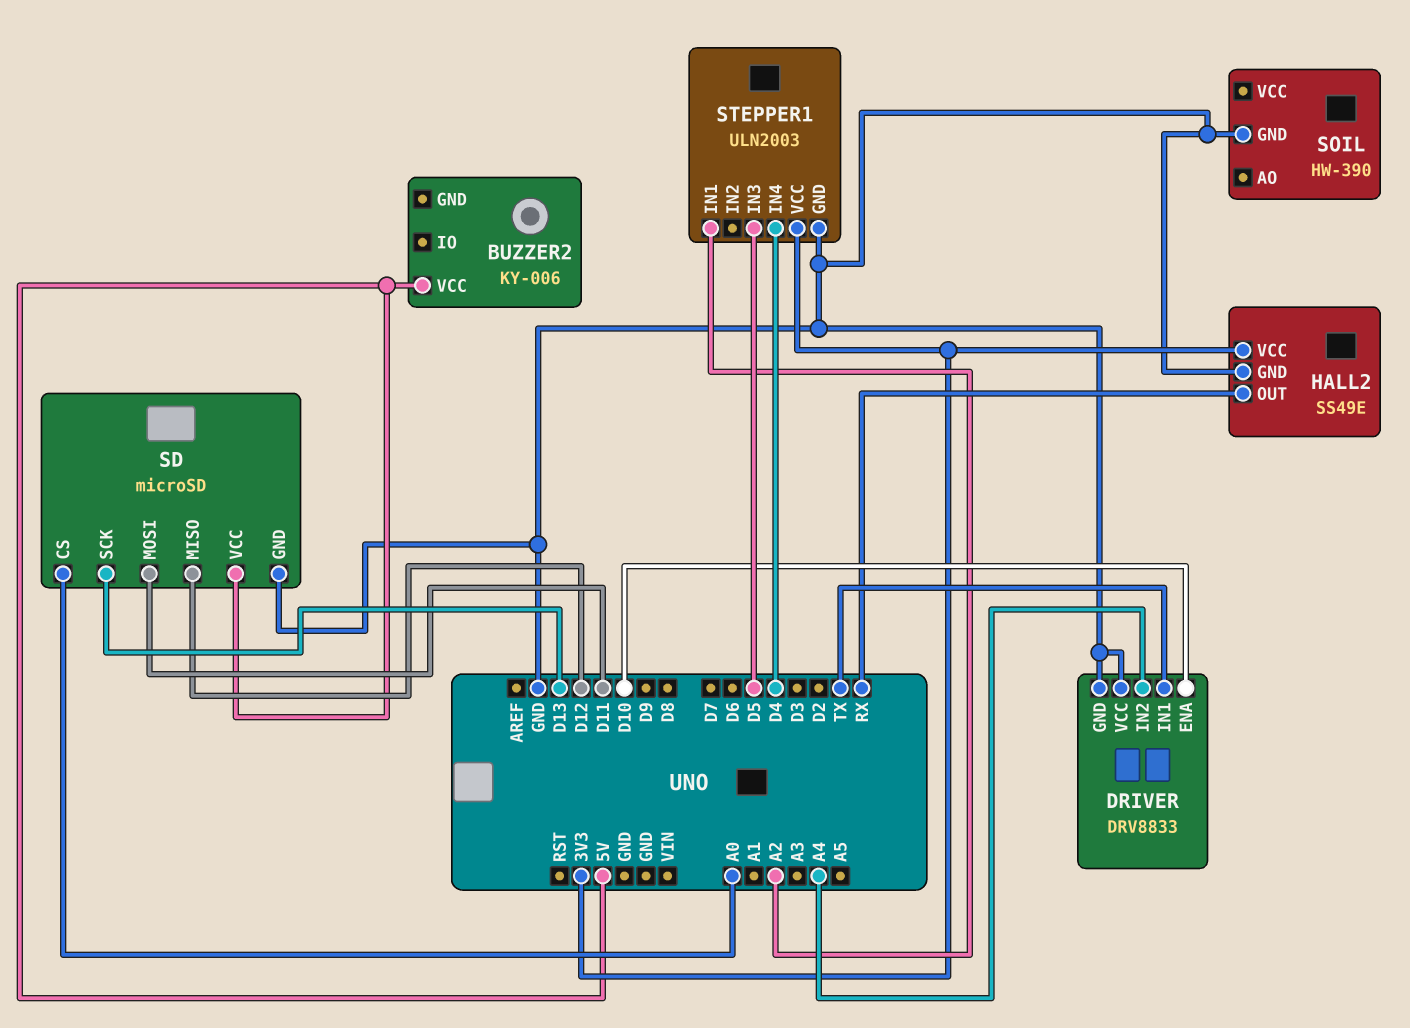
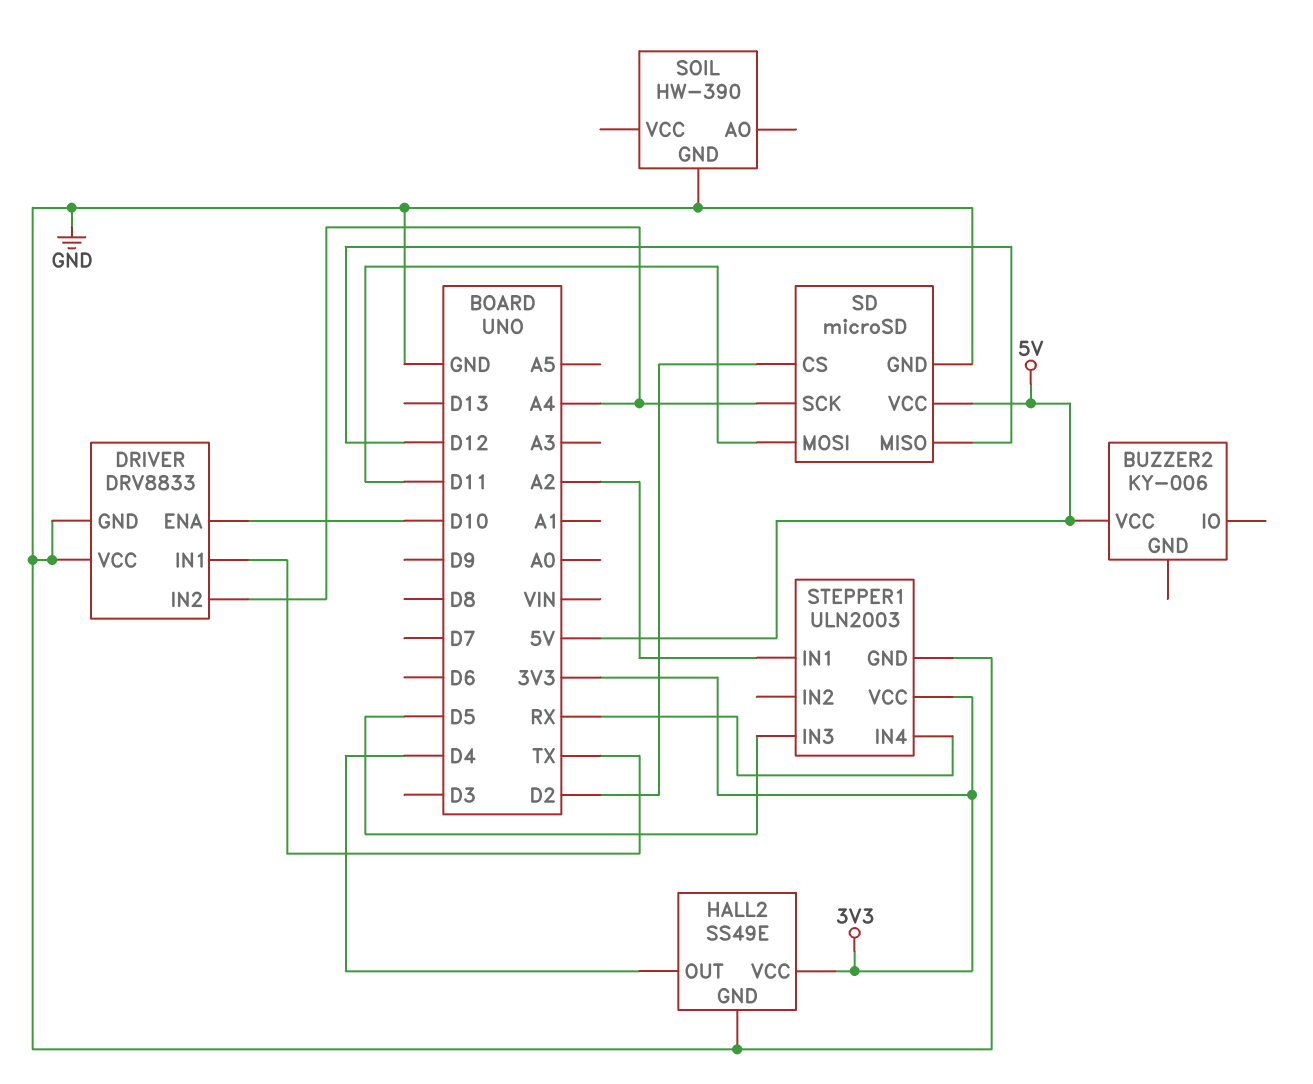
HALL2 pin OUT: RX -> D4
SD pin CS: A0 -> D2
SD pin SCK: D13 -> A4
STEPPER1 pin IN4: D4 -> RX

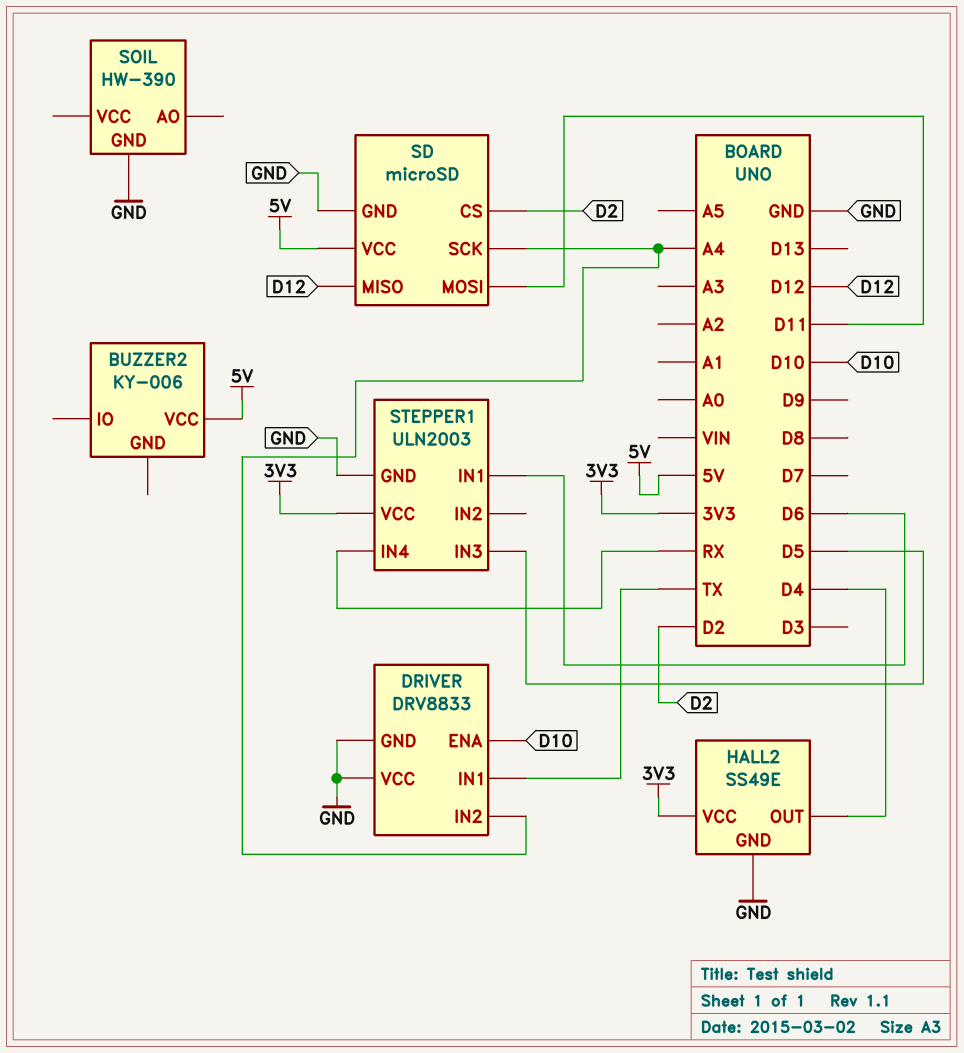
STEPPER1 pin IN1: A2 -> D6

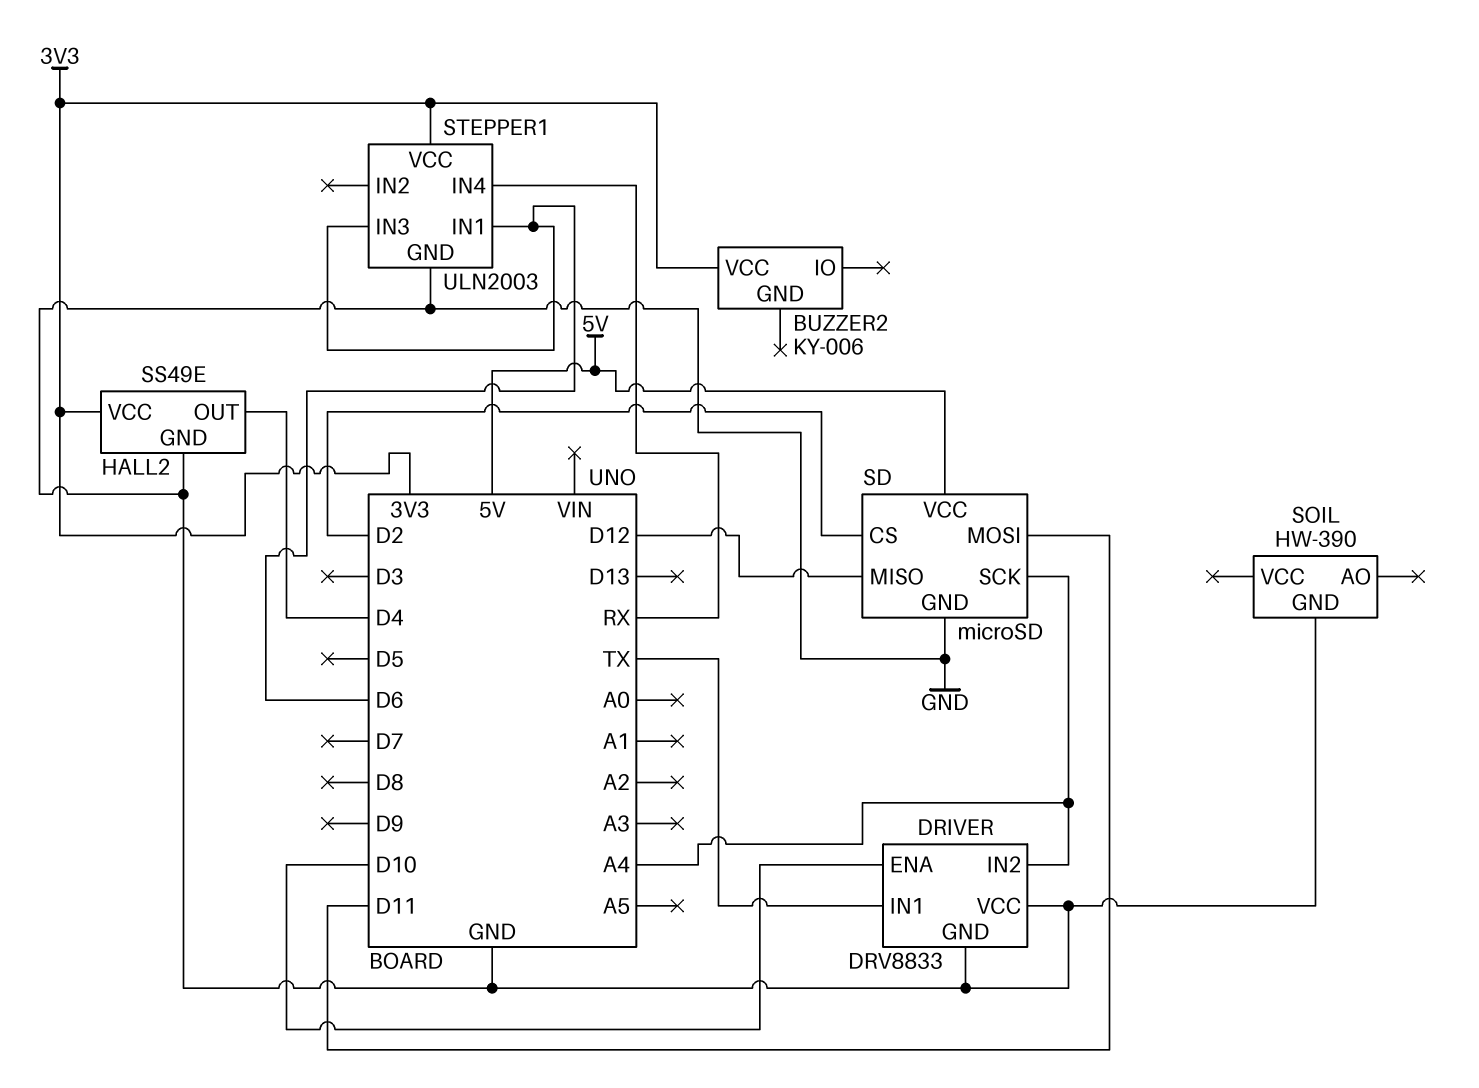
BUZZER2 pin VCC: 5V -> 3V3
STEPPER1 pin IN3: D5 -> D6

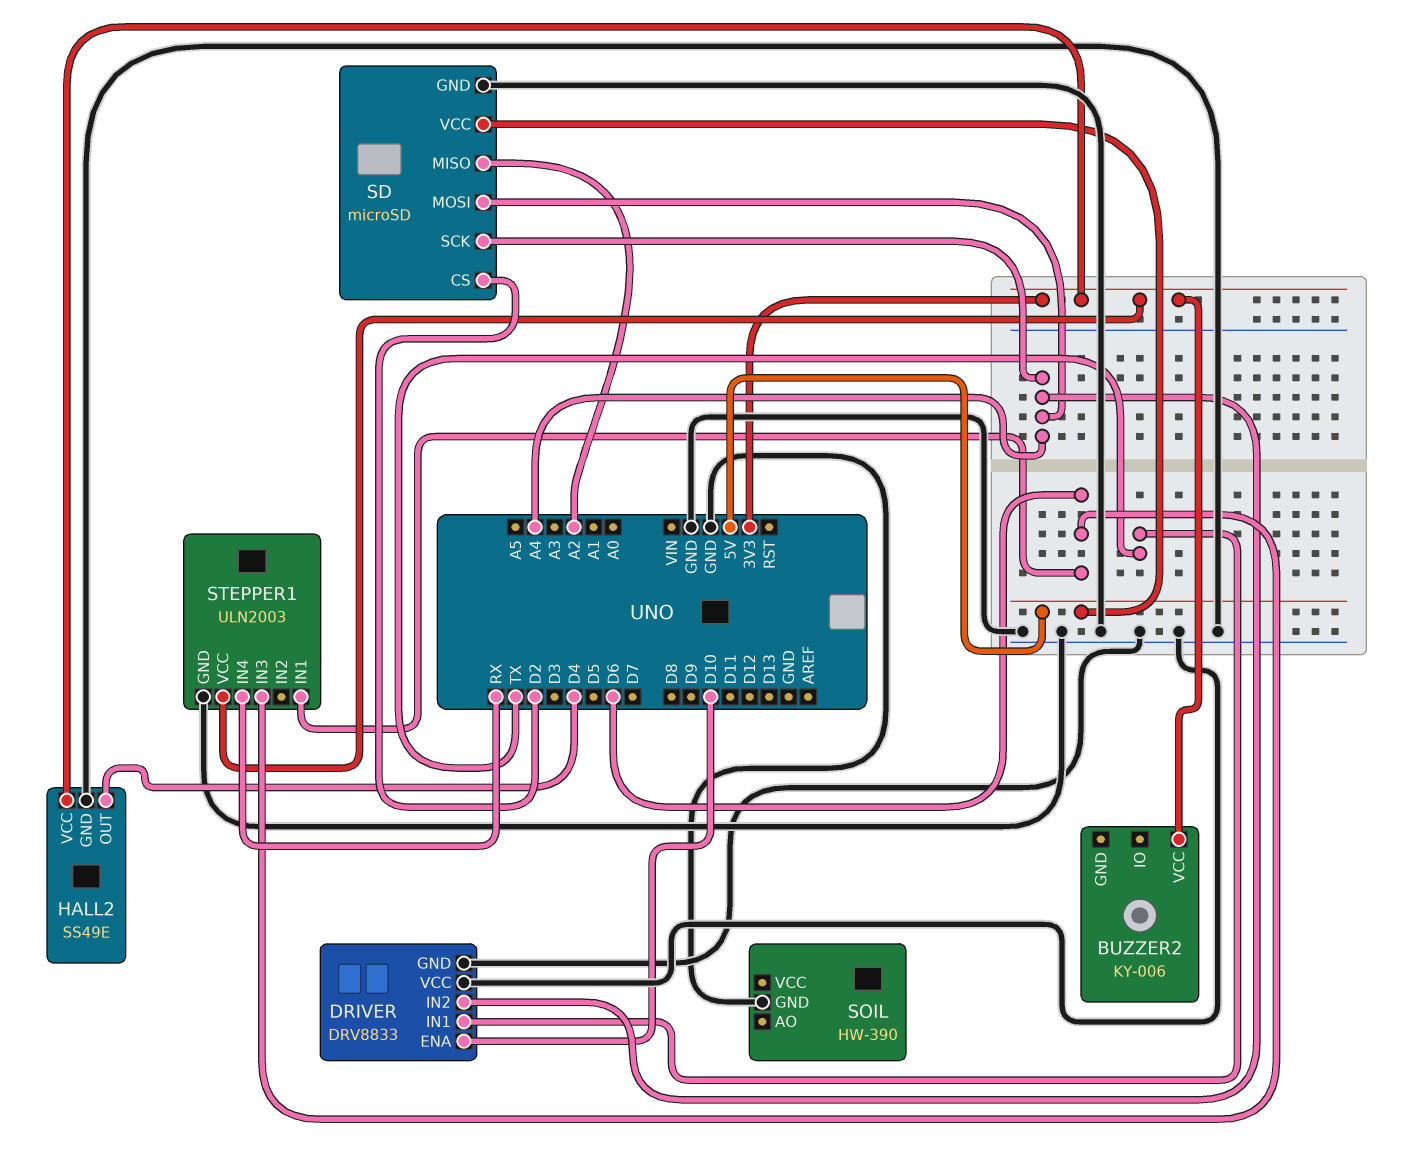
SD pin MISO: D12 -> A2
SD pin MOSI: D11 -> A4

